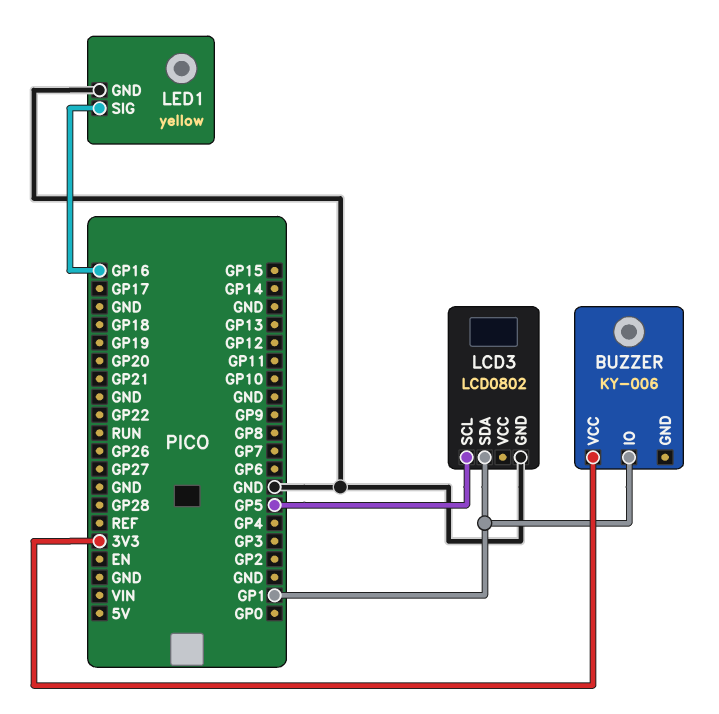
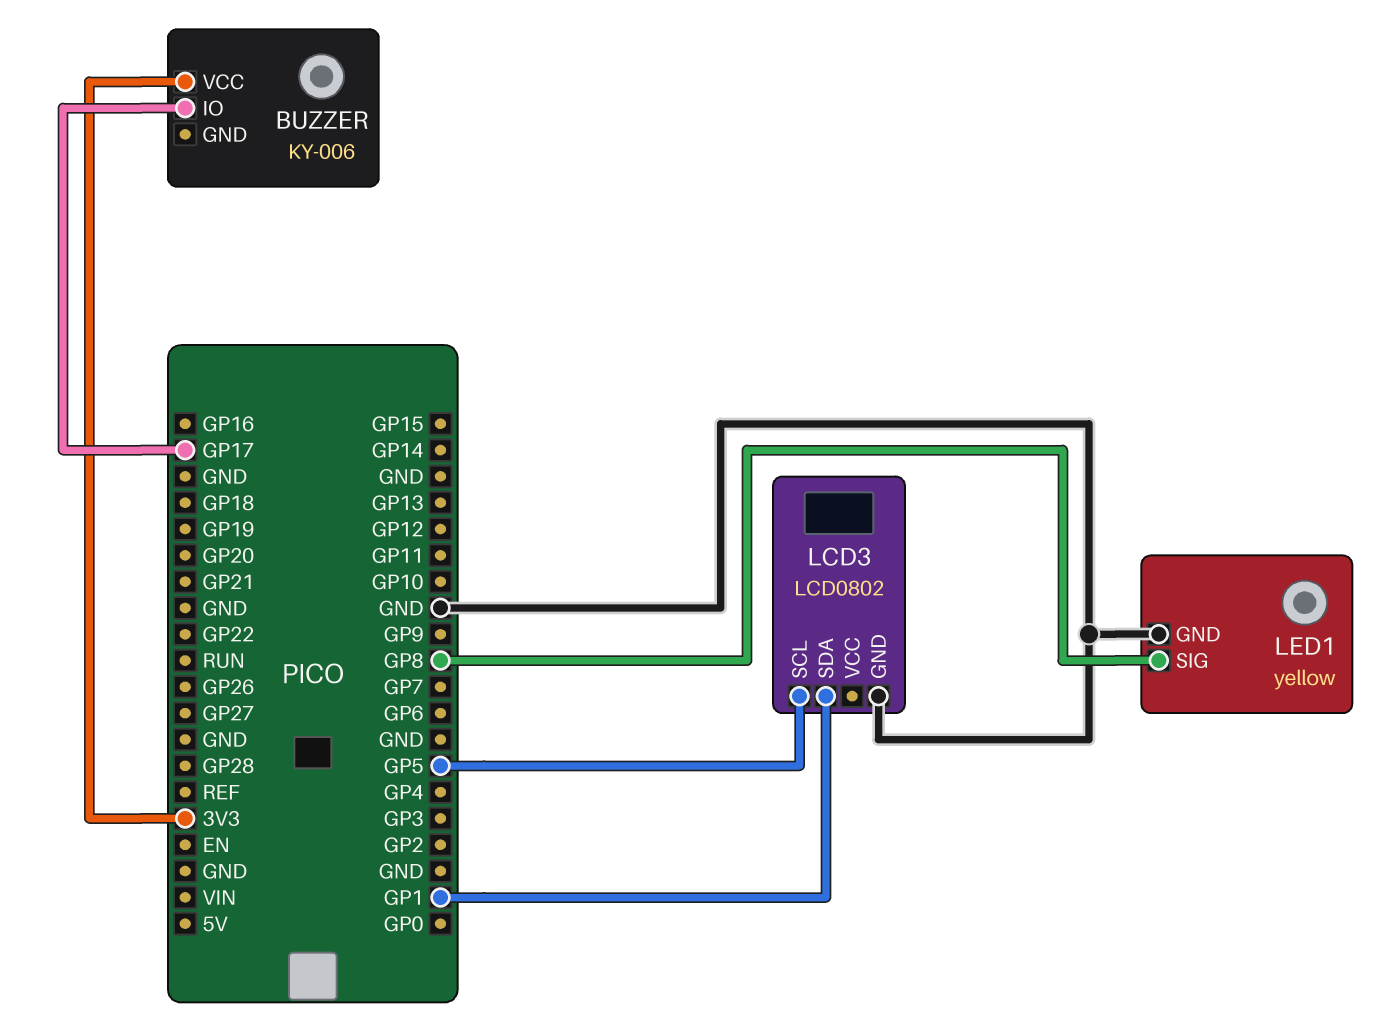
BUZZER pin IO: GP1 -> GP17
LED1 pin SIG: GP16 -> GP8

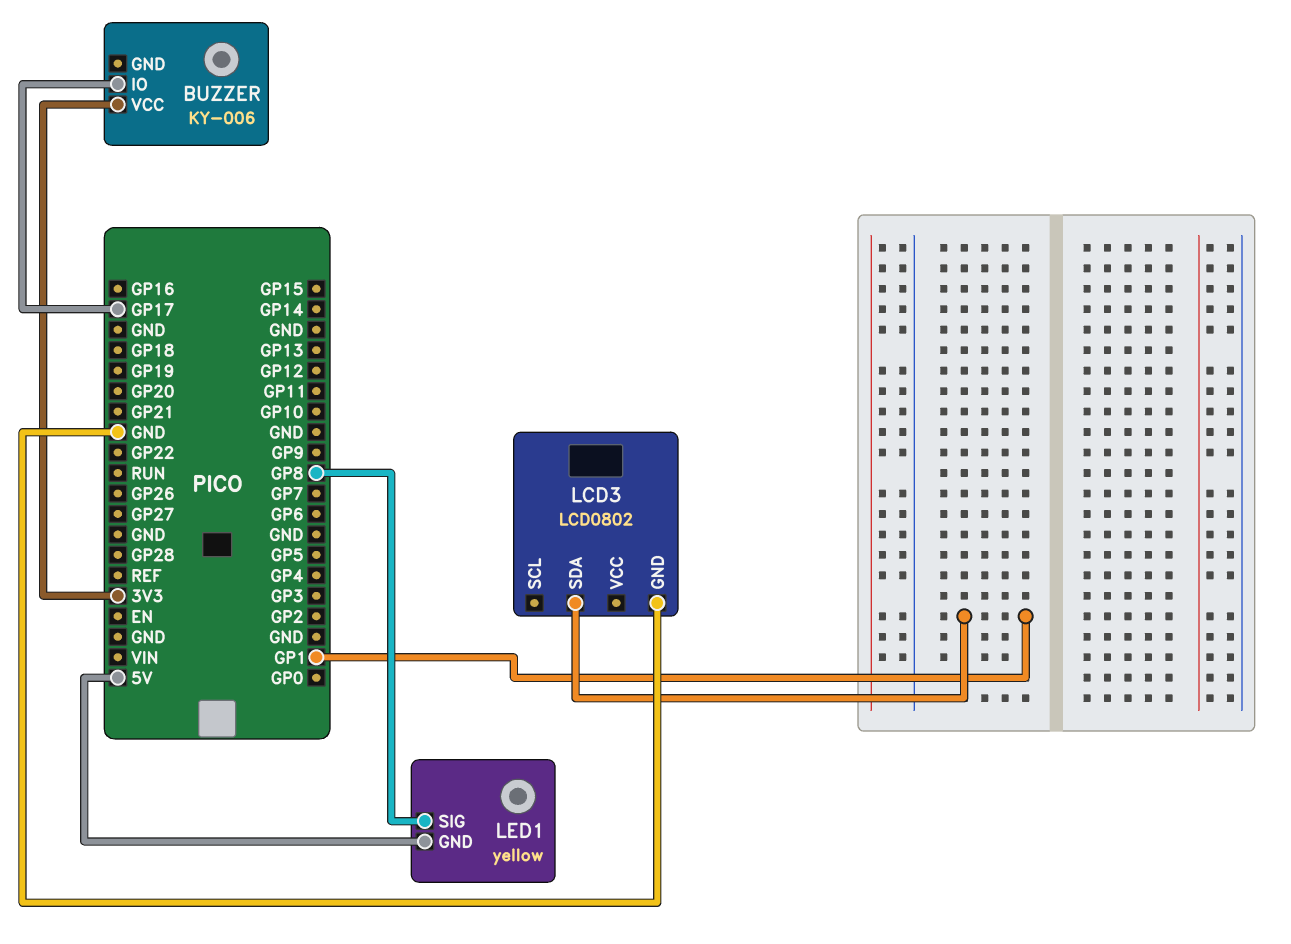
LCD3 pin SCL: GP5 -> none
LED1 pin GND: GND -> 5V

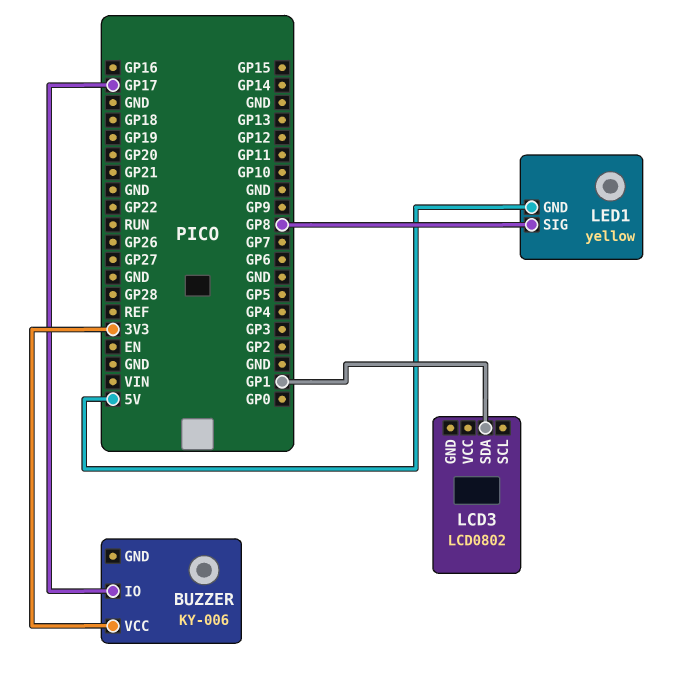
LCD3 pin GND: GND -> none

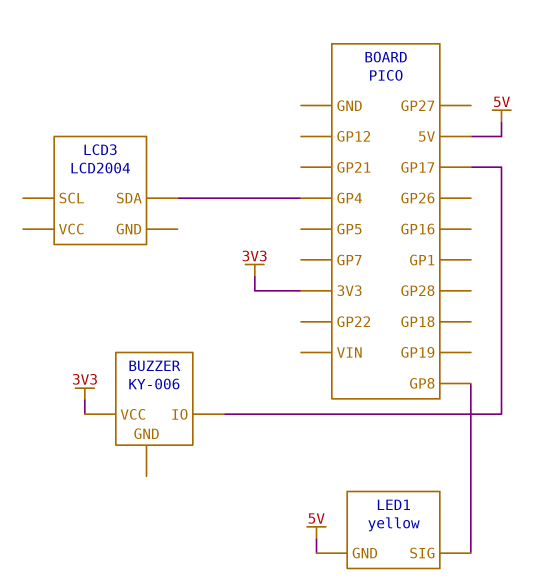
LCD3: LCD0802 -> LCD2004
LCD3 pin SDA: GP1 -> GP4

